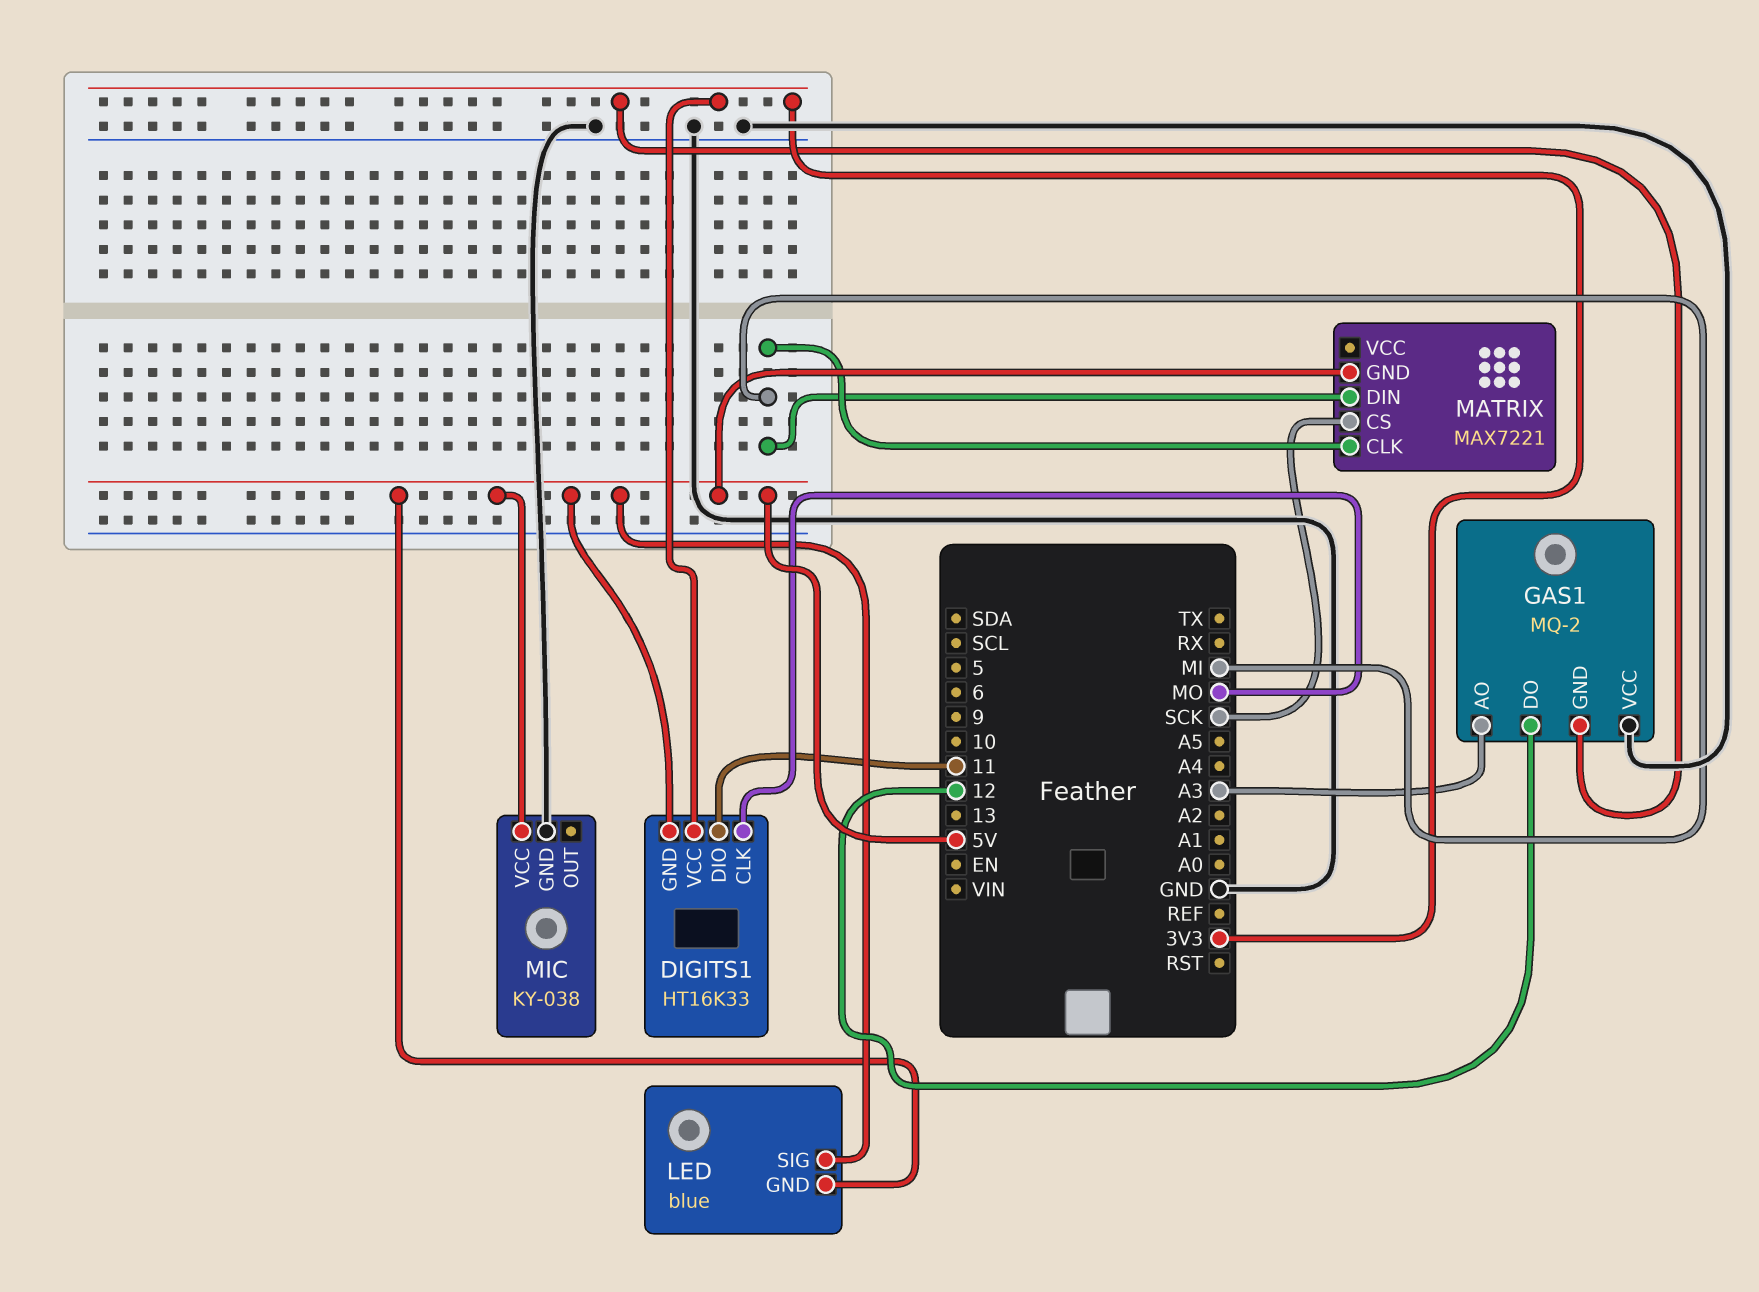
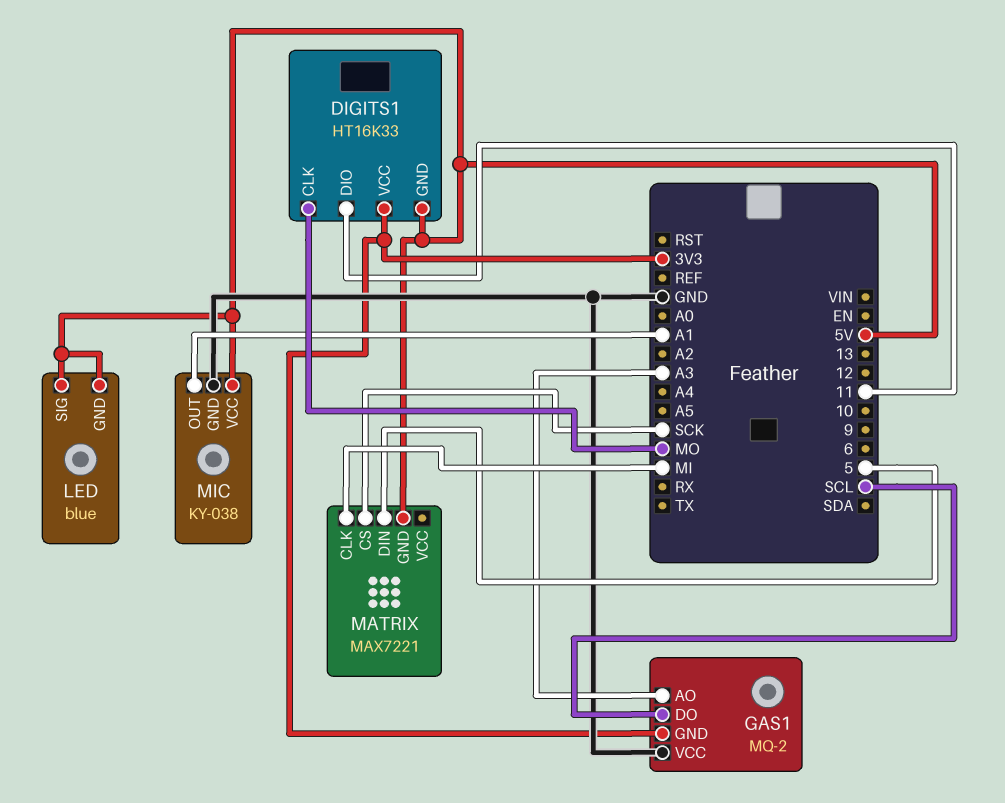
GAS1 pin DO: 12 -> SCL
MATRIX pin DIN: MI -> 5
MIC pin OUT: none -> A1

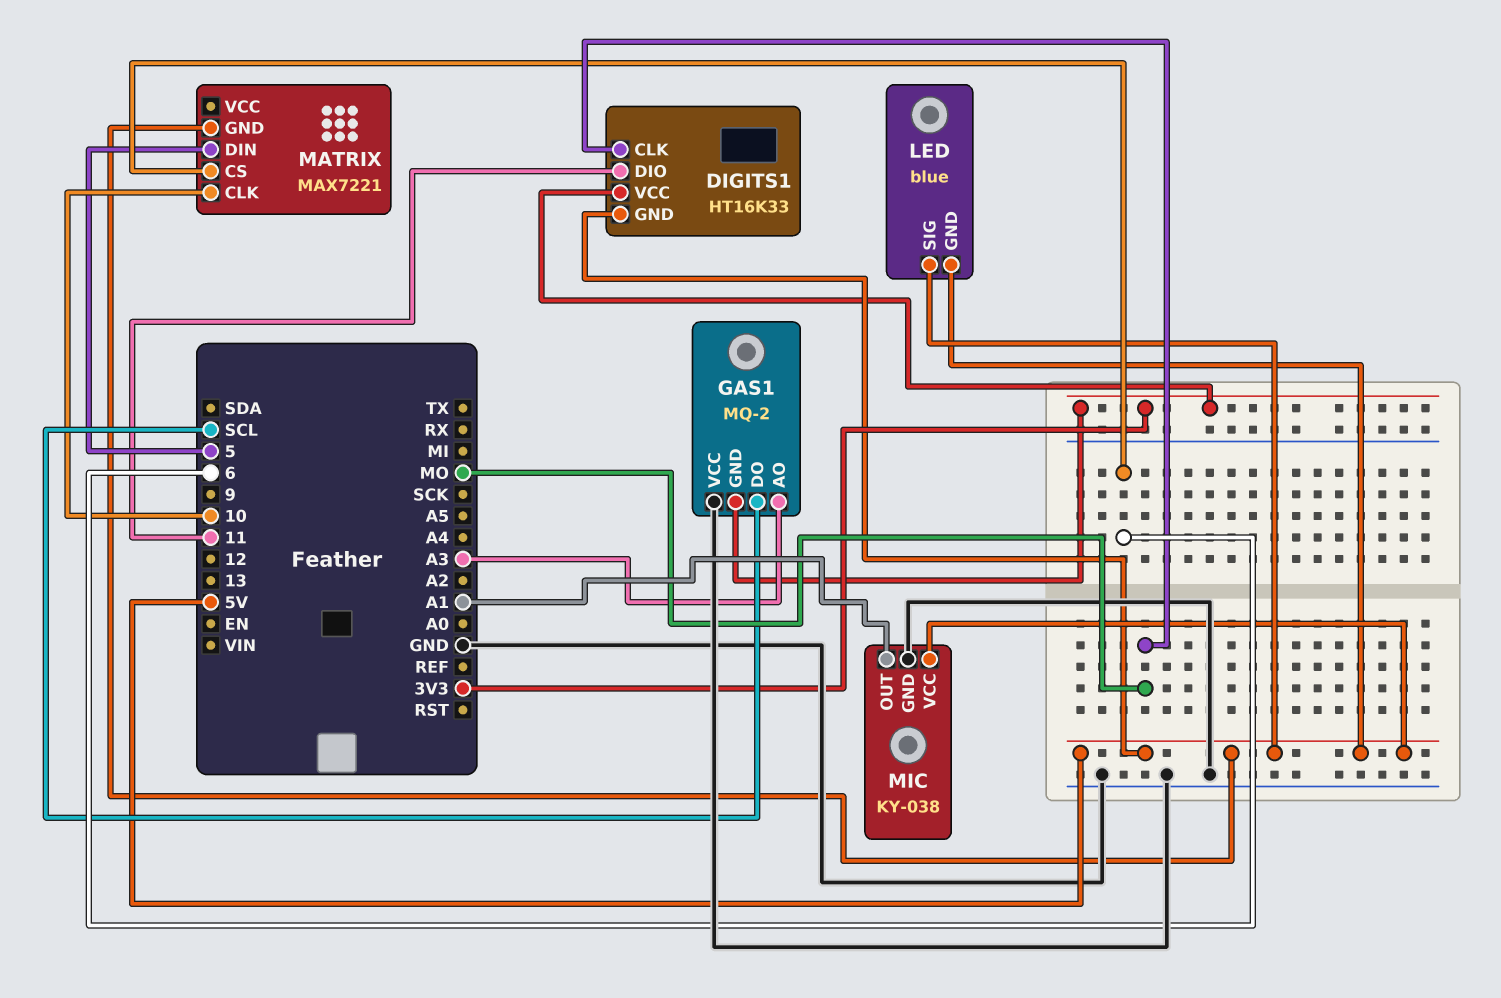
MATRIX pin CLK: MI -> 10
MATRIX pin CS: SCK -> 6

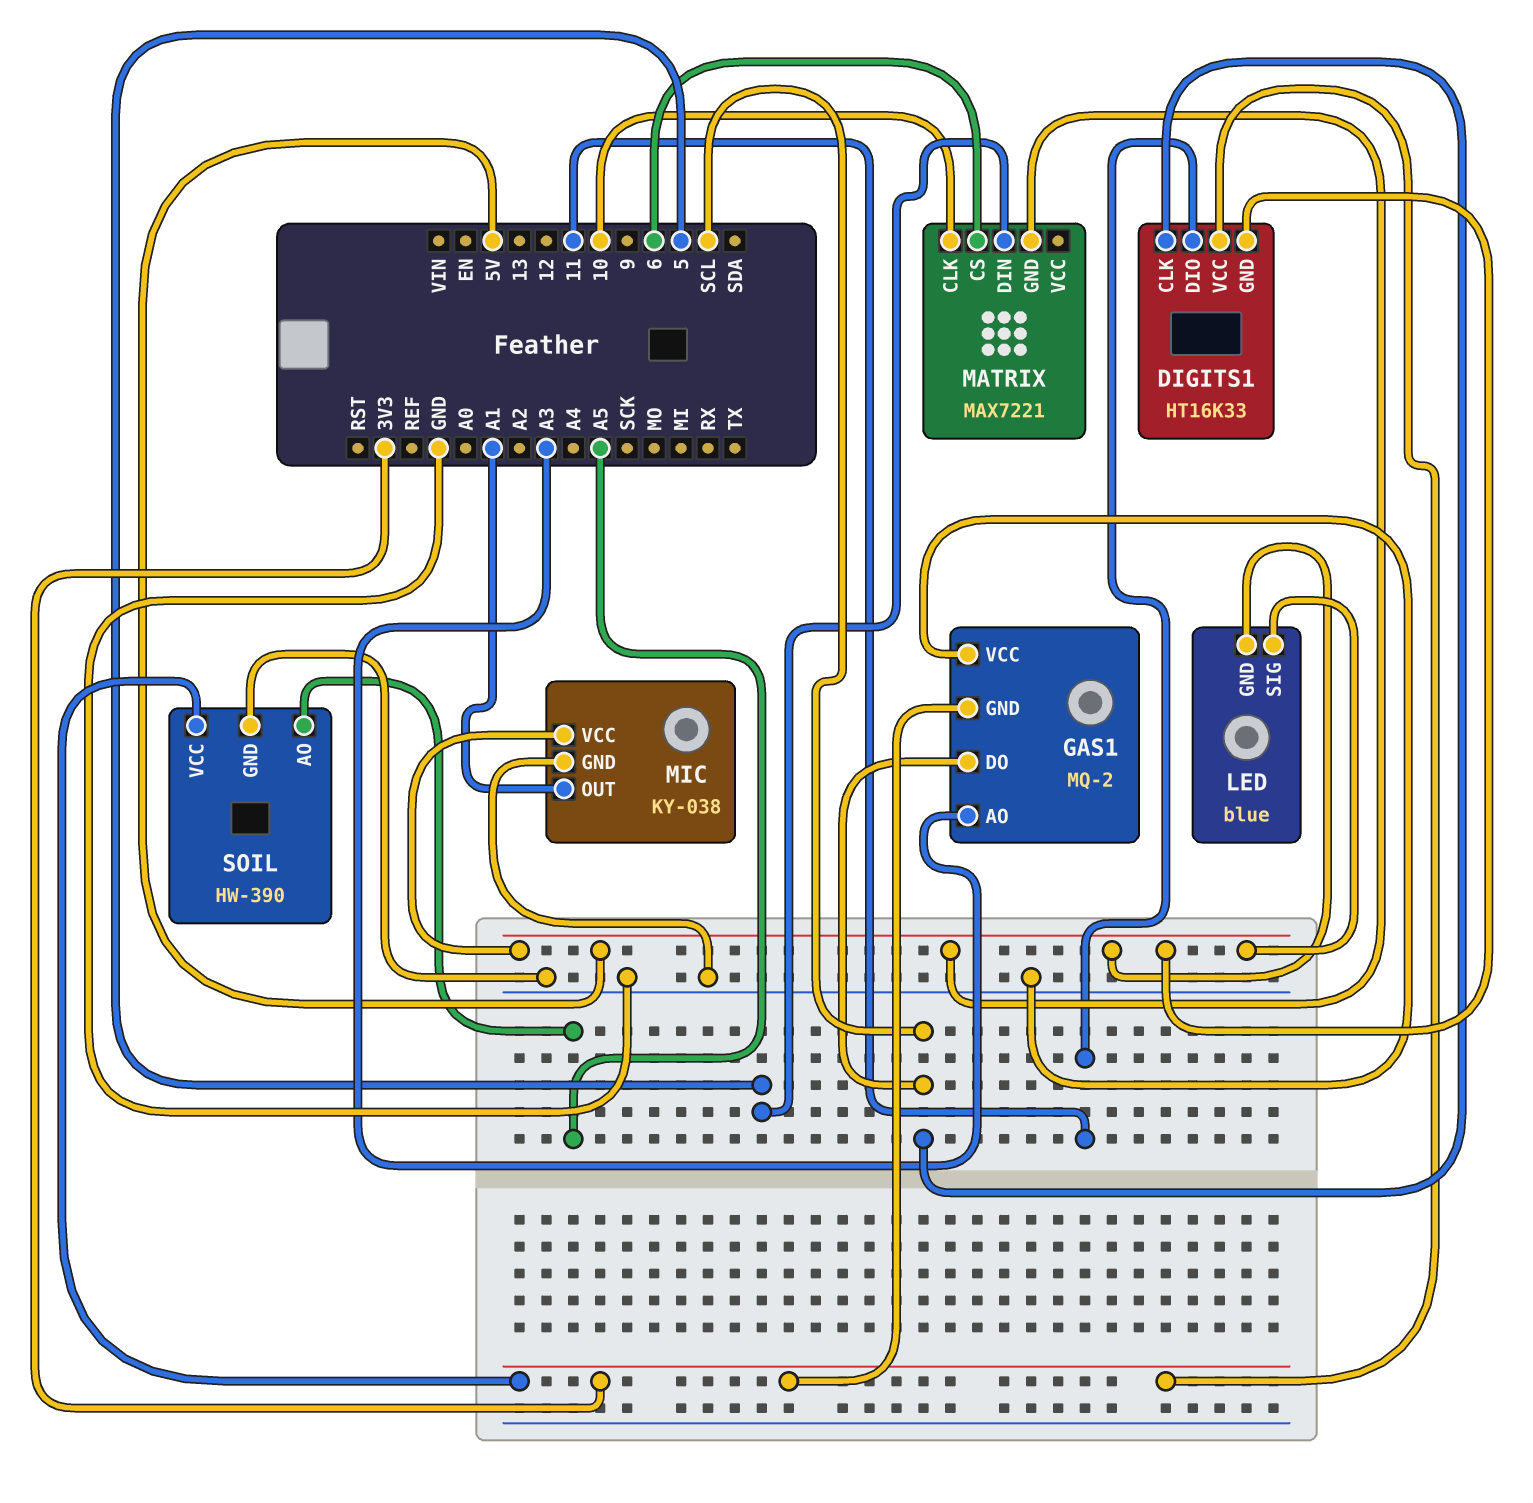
DIGITS1 pin CLK: MO -> SCL
SOIL: none -> HW-390
SOIL pin AO: none -> A5
SOIL pin GND: none -> GND
SOIL pin VCC: none -> 3V3

